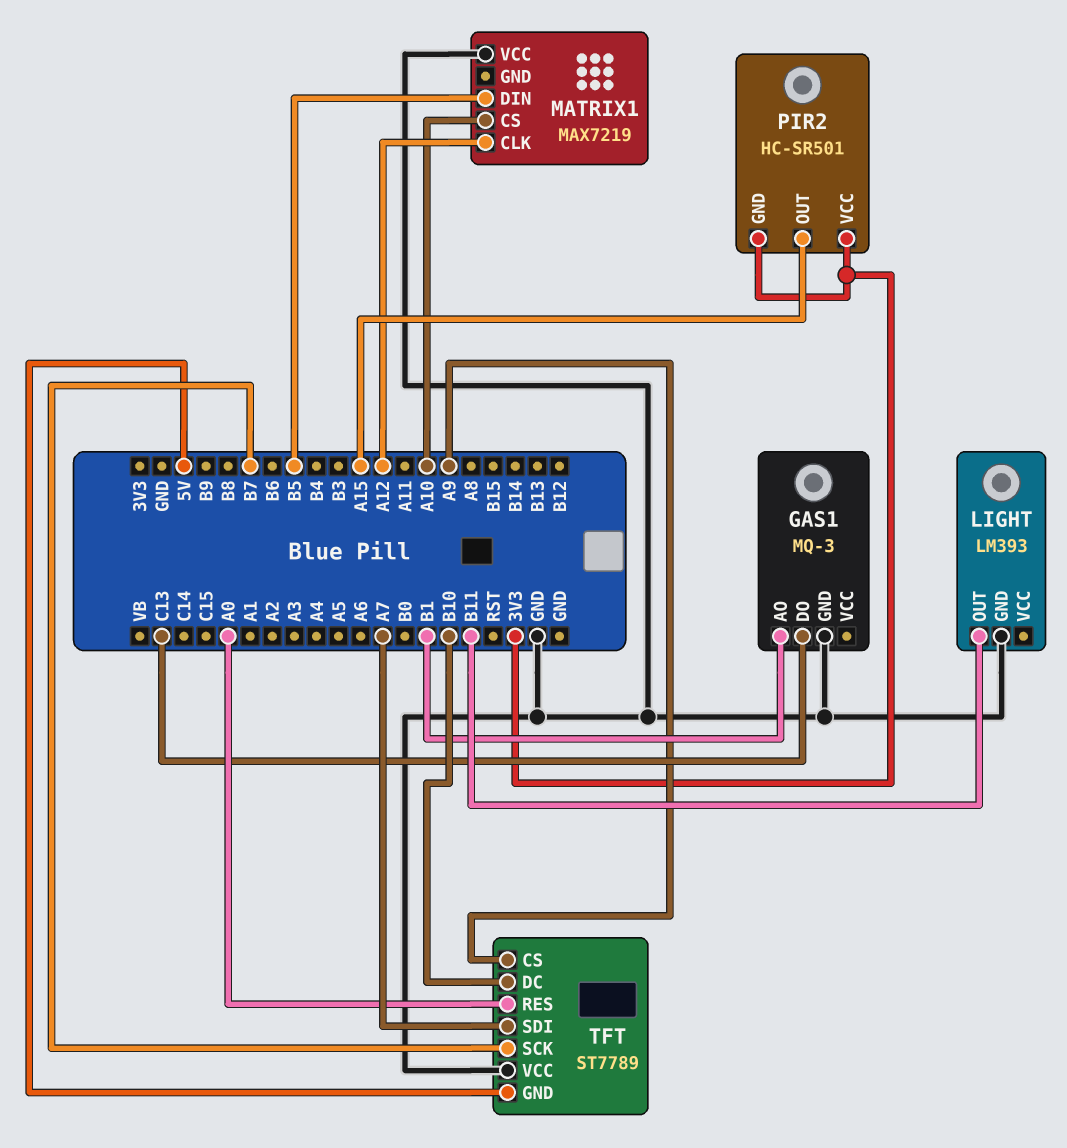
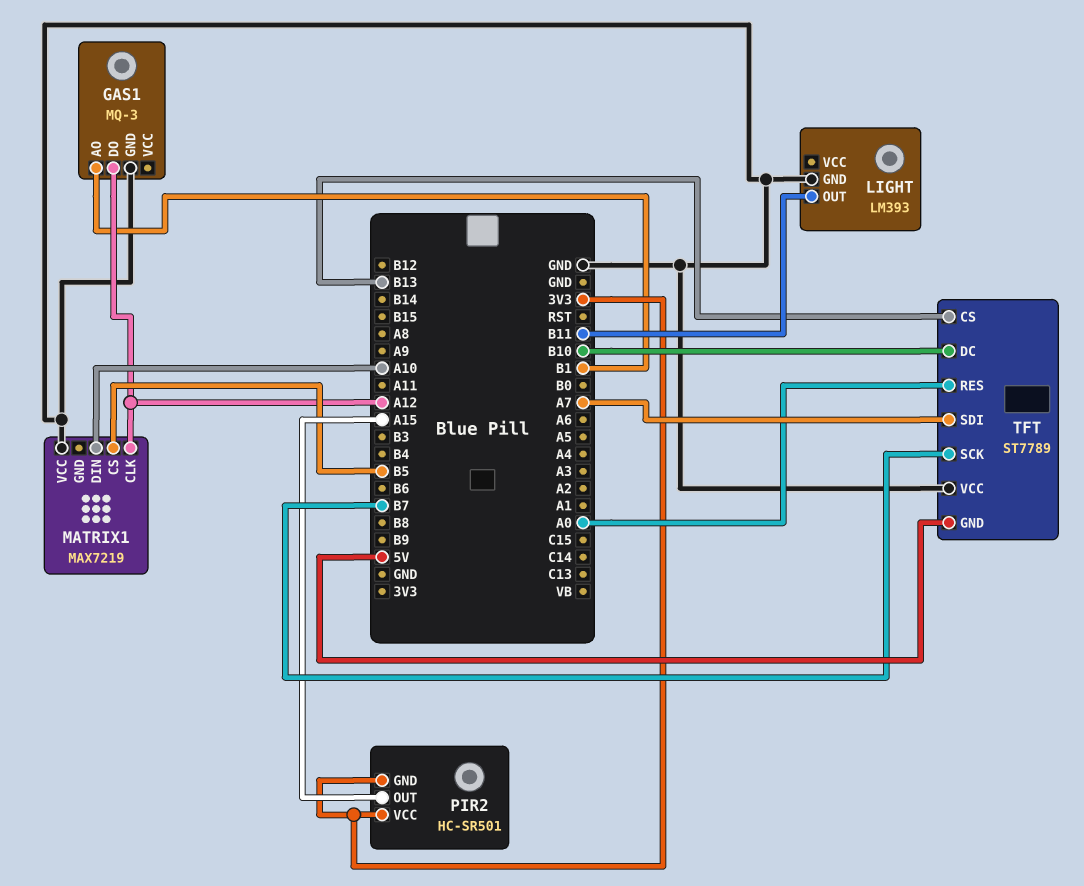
GAS1 pin DO: C13 -> A12
MATRIX1 pin CS: A10 -> B5
MATRIX1 pin DIN: B5 -> A10
TFT pin CS: A9 -> B13

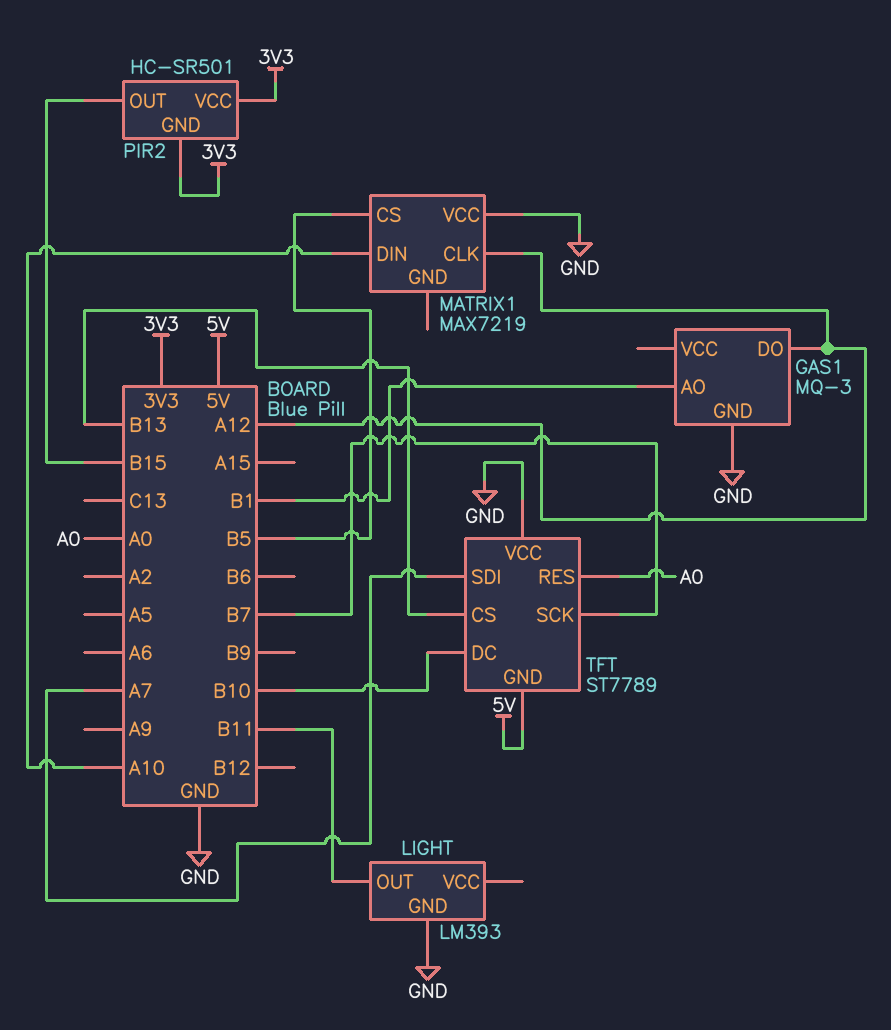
PIR2 pin OUT: A15 -> B15

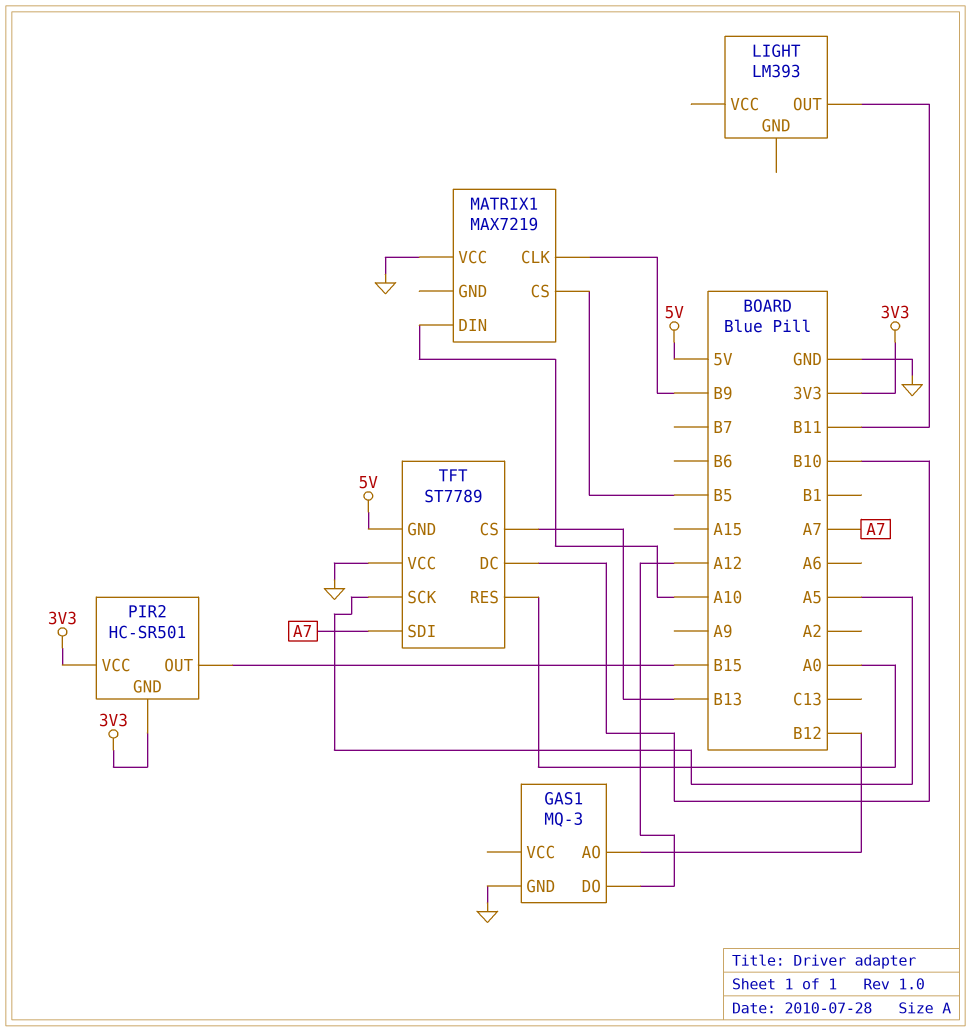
GAS1 pin AO: B1 -> B12
LIGHT pin GND: GND -> none
MATRIX1 pin CLK: A12 -> B9
TFT pin SCK: B7 -> A5

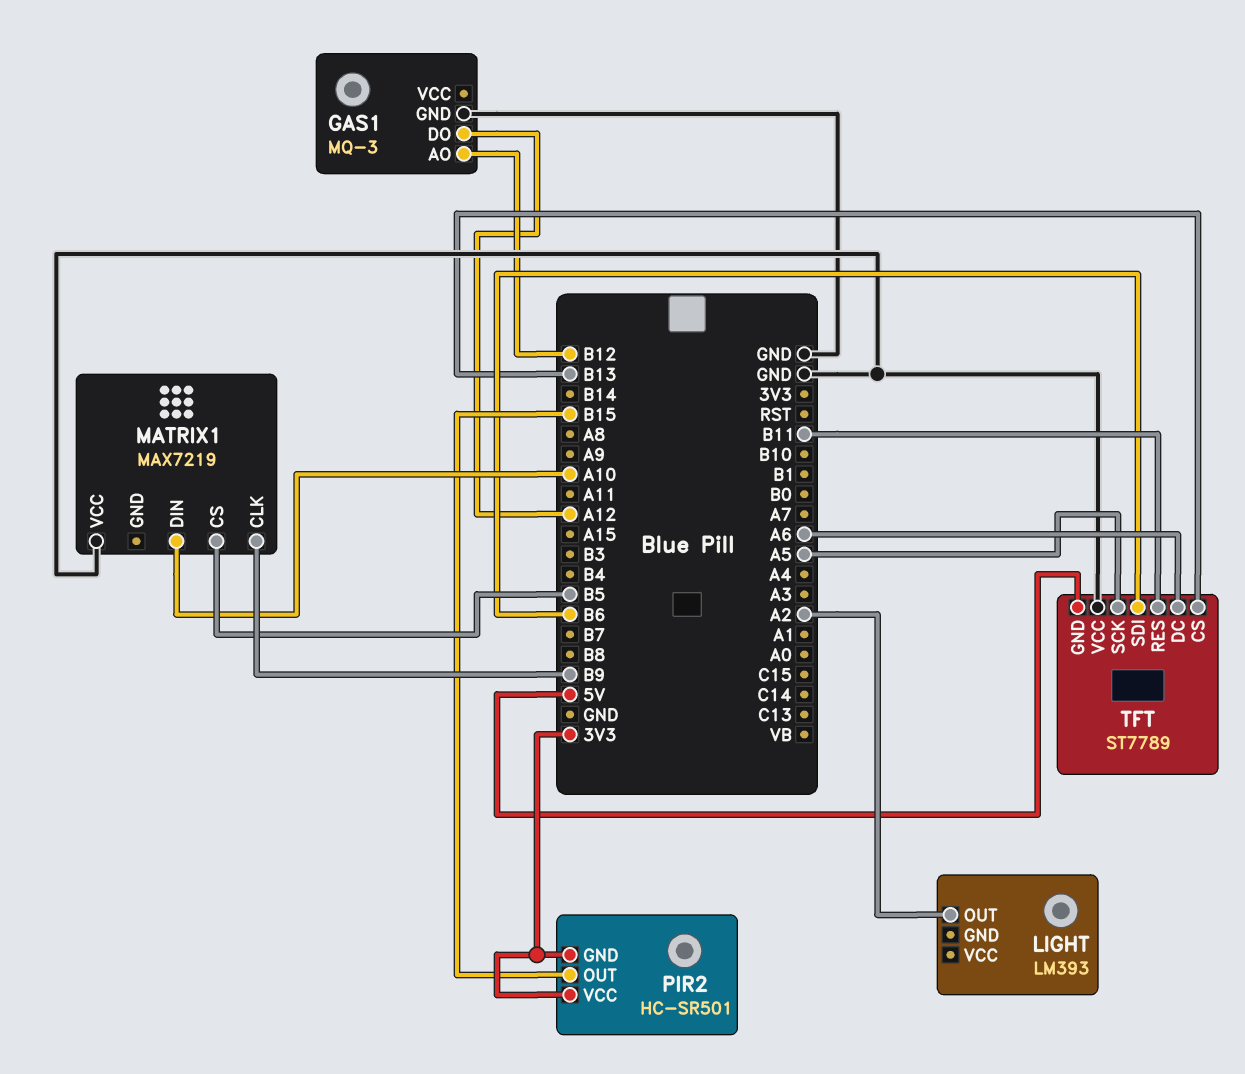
LIGHT pin OUT: B11 -> A2
TFT pin DC: B10 -> A6
TFT pin RES: A0 -> B11
TFT pin SDI: A7 -> B6

